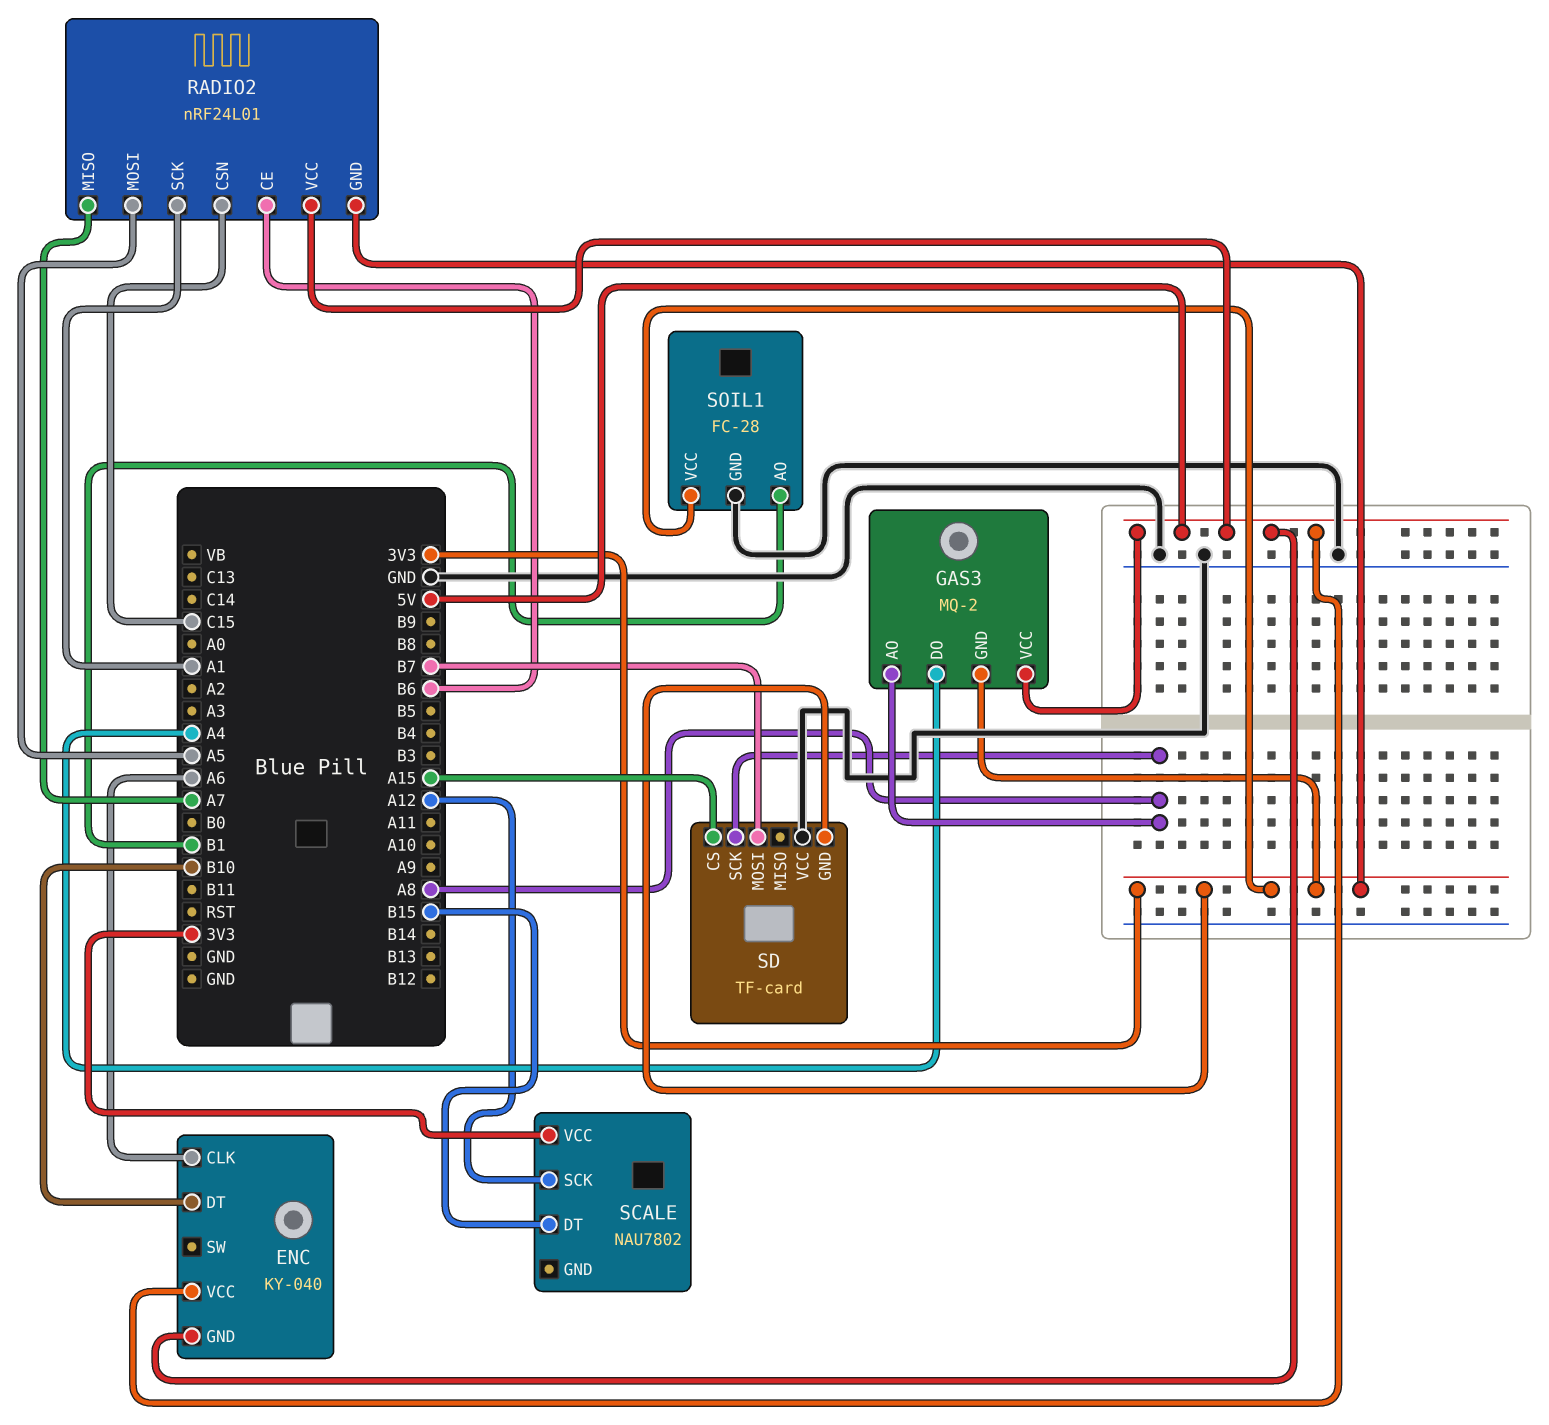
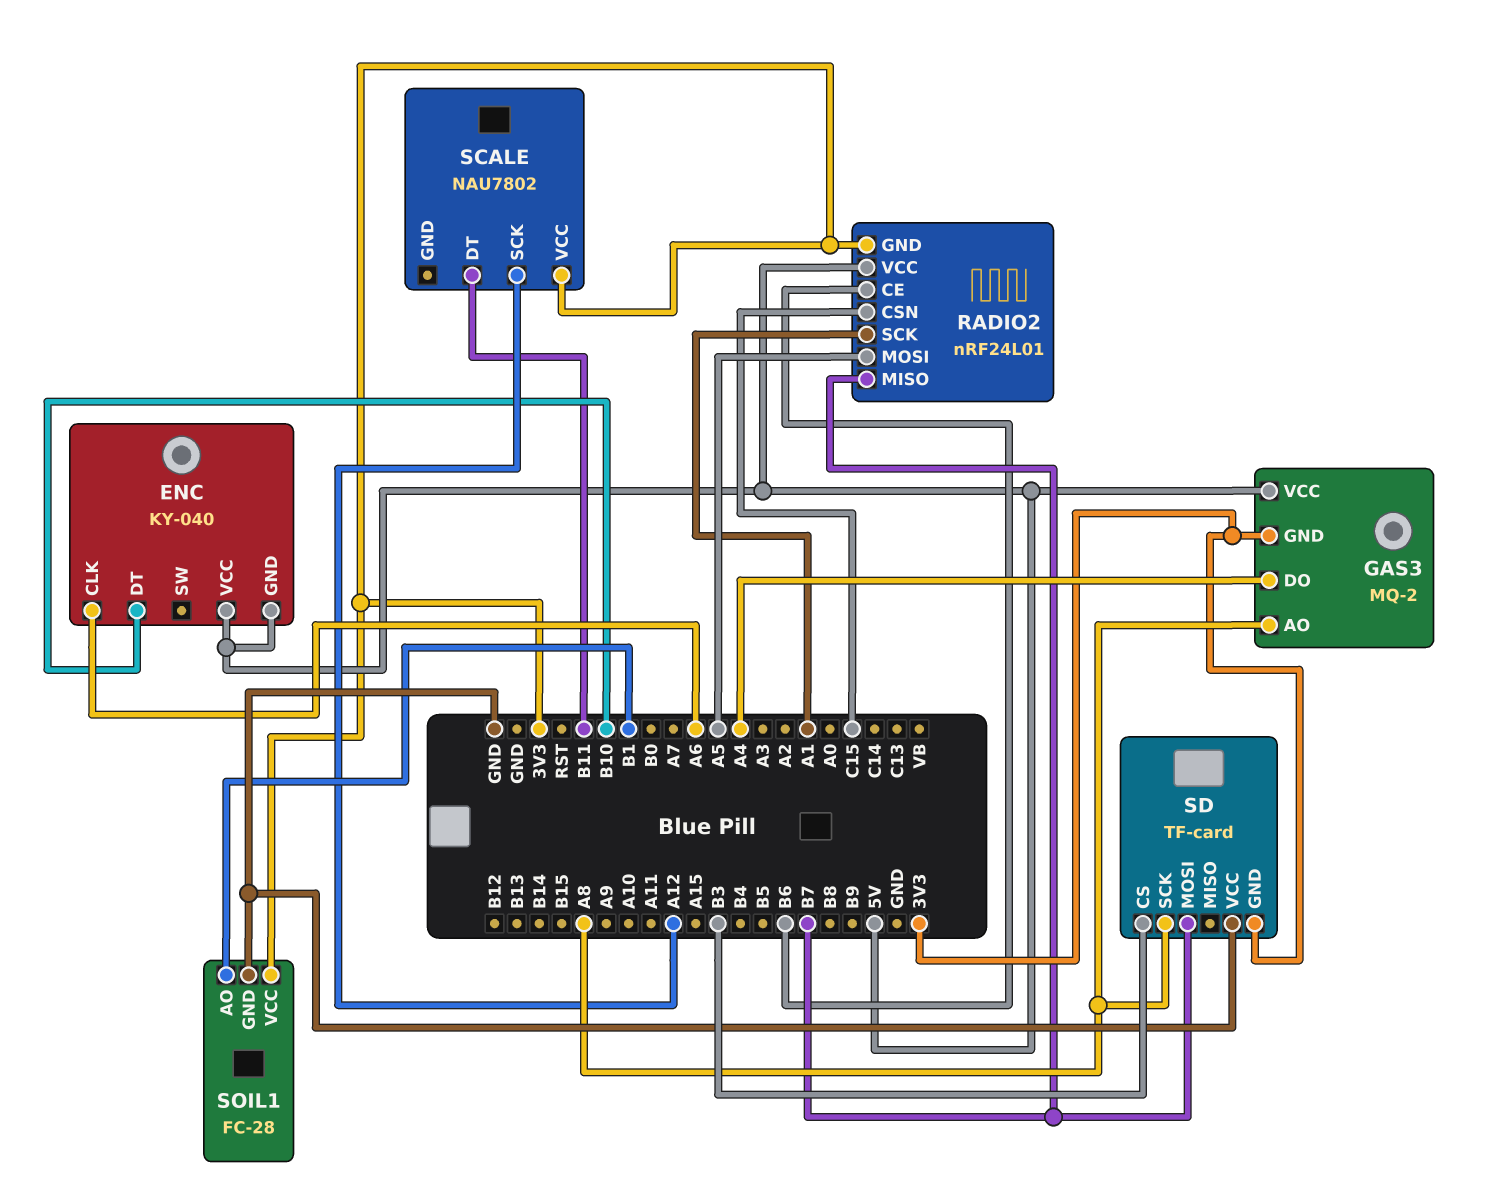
RADIO2 pin MISO: A7 -> B7
SCALE pin DT: B15 -> B11
SD pin CS: A15 -> B3

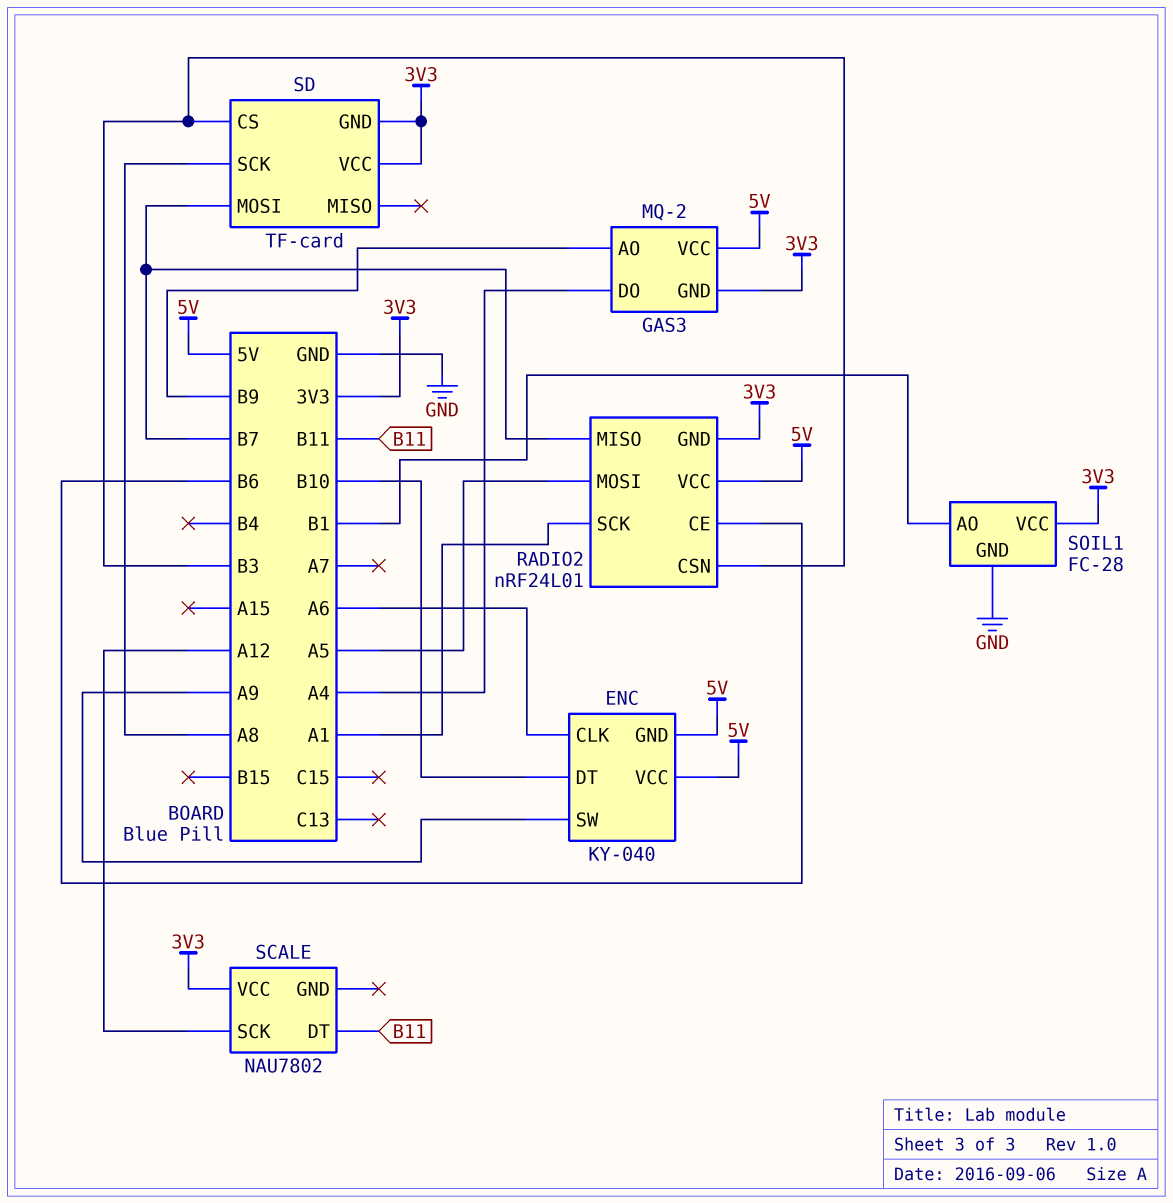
ENC pin SW: none -> A9
GAS3 pin AO: A8 -> B9
RADIO2 pin CSN: C15 -> B3
SD pin VCC: GND -> 3V3

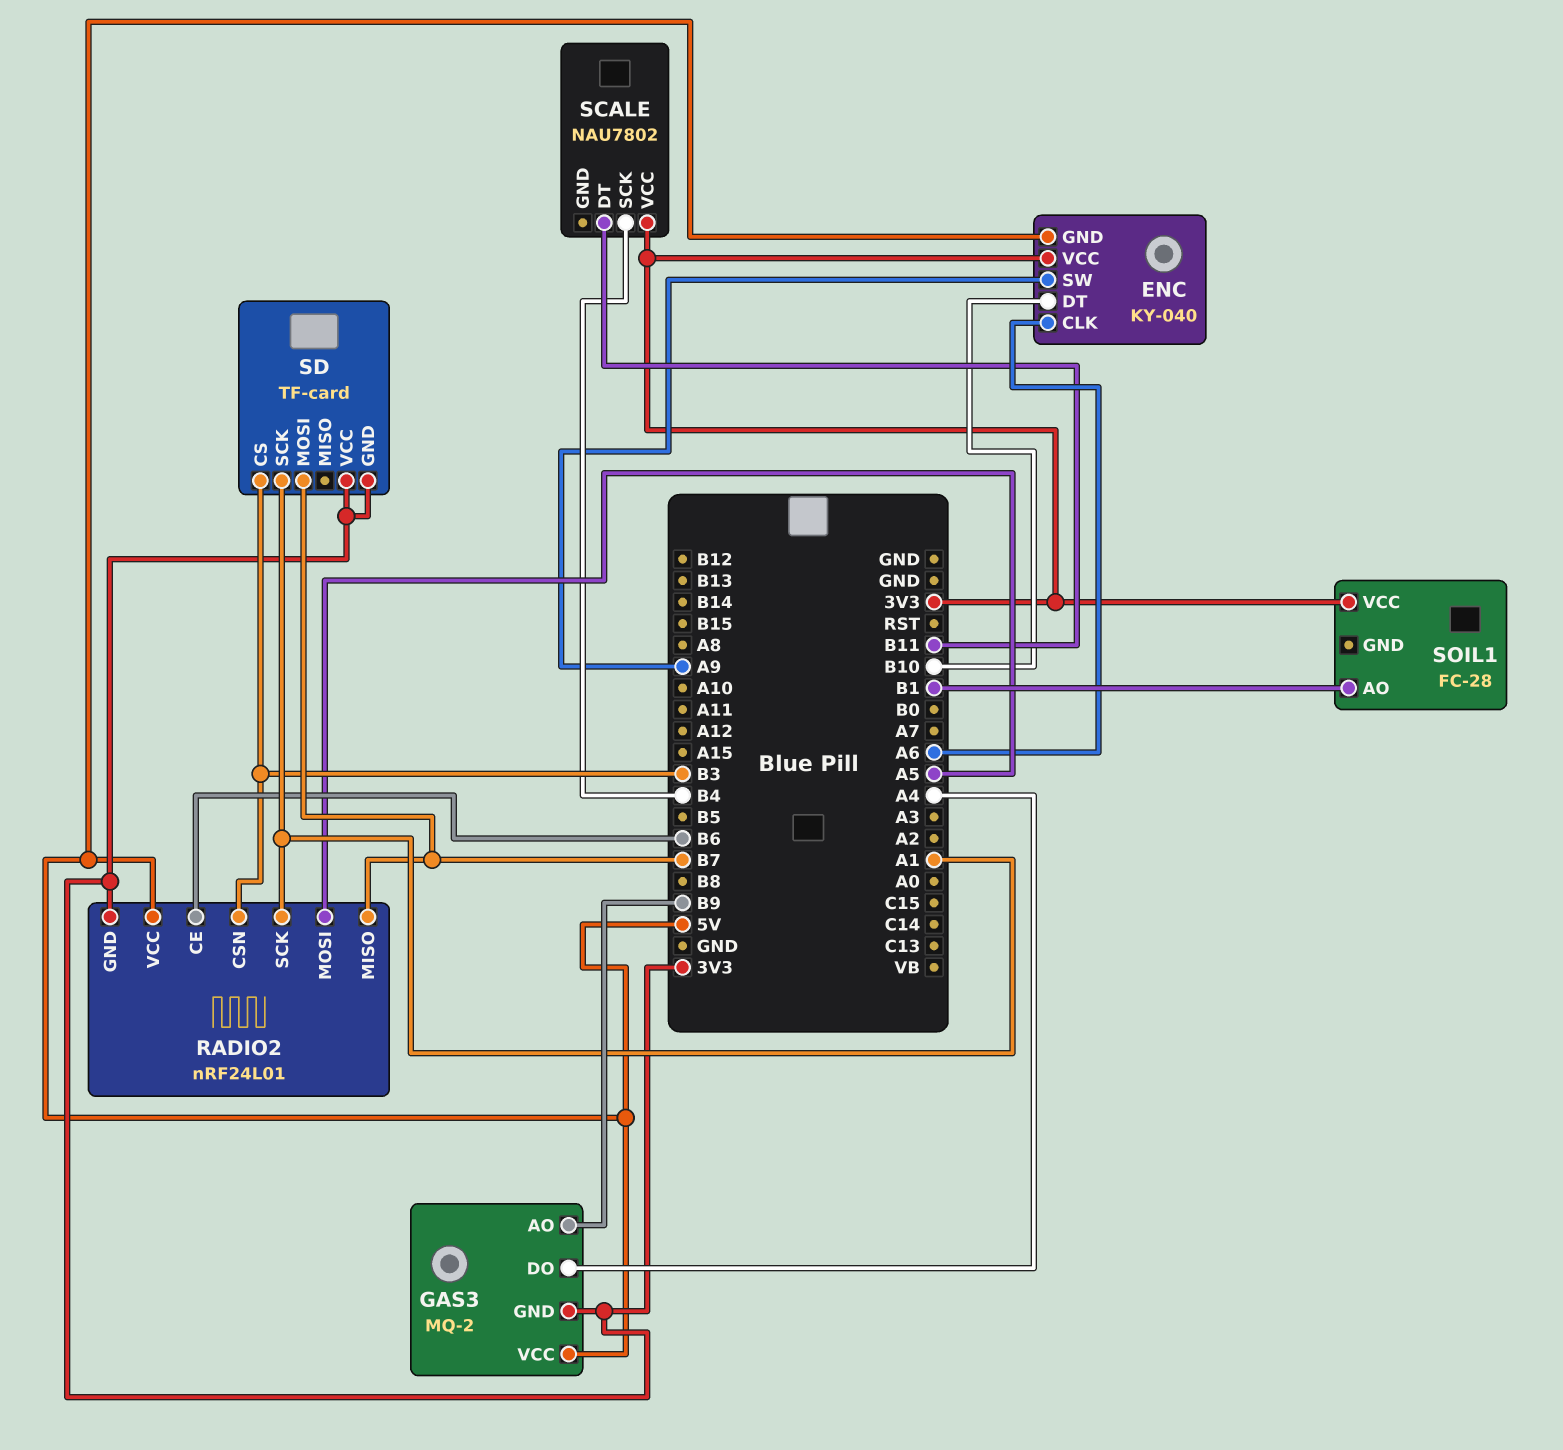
ENC pin VCC: 5V -> 3V3
SCALE pin SCK: A12 -> B4
SD pin SCK: A8 -> A1
SOIL1 pin GND: GND -> none

